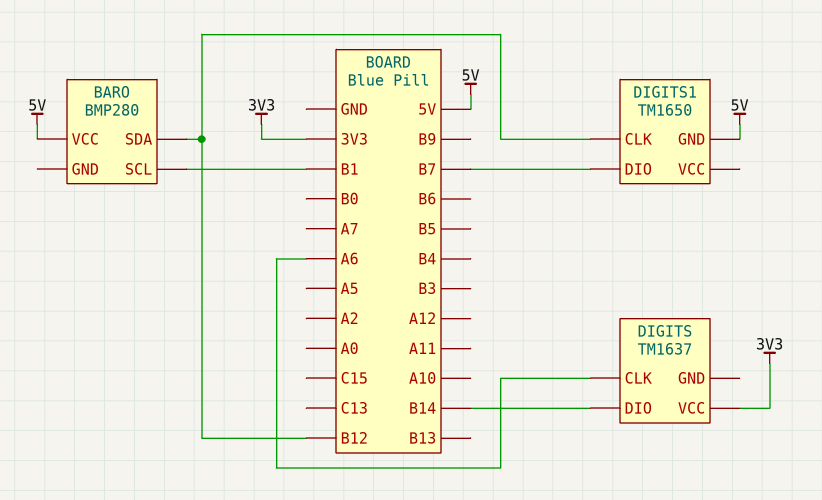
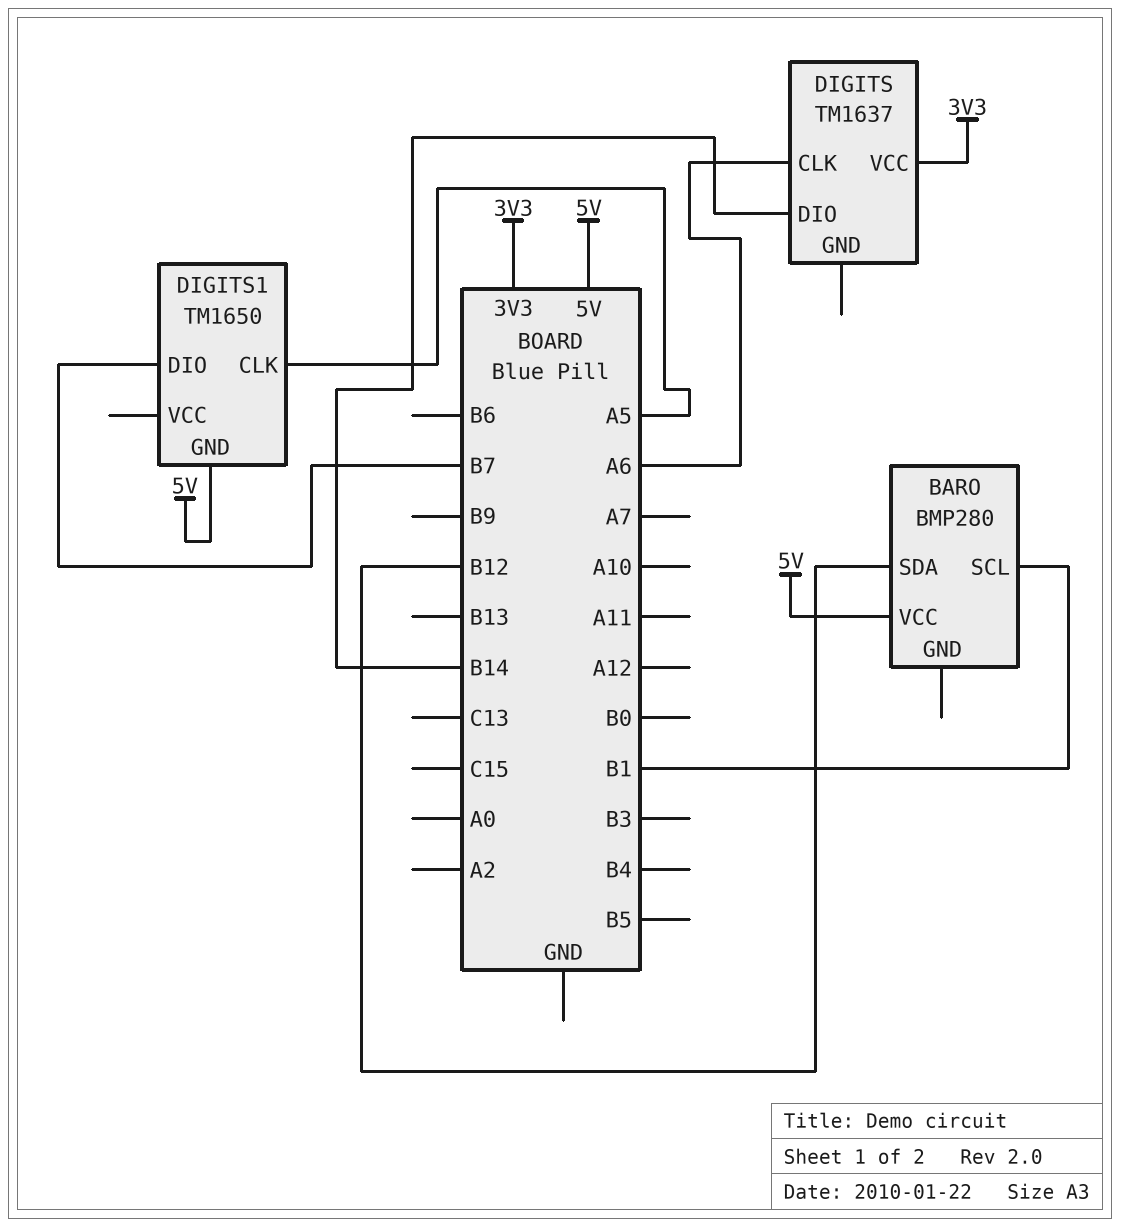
DIGITS1 pin CLK: B12 -> A5

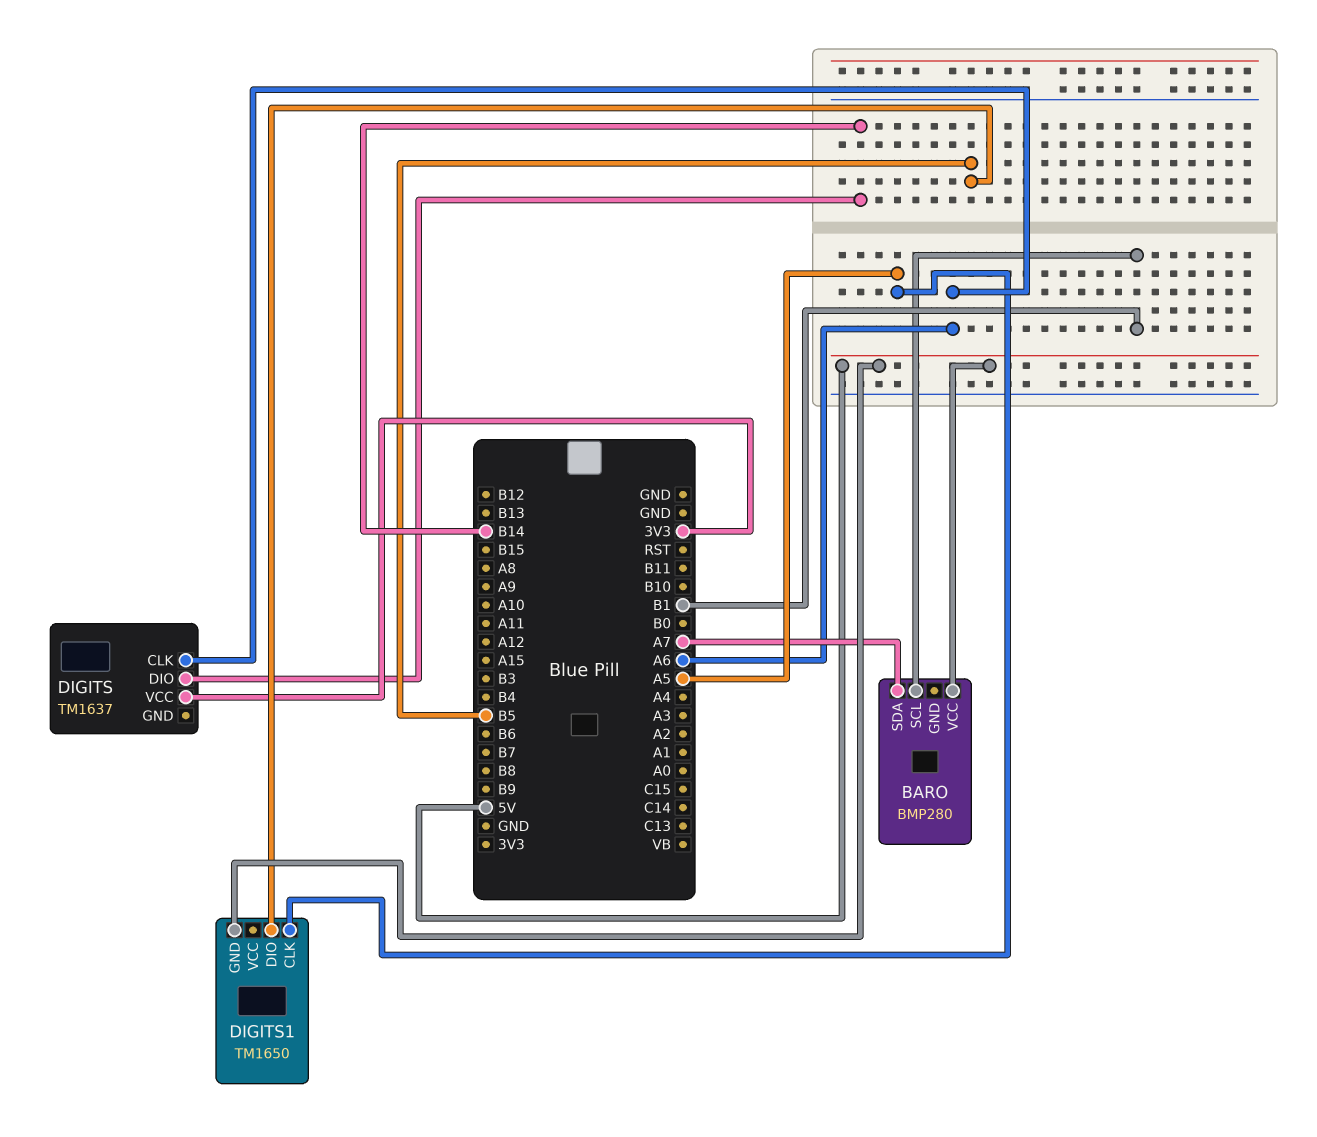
BARO pin SDA: B12 -> A7
DIGITS1 pin DIO: B7 -> B5

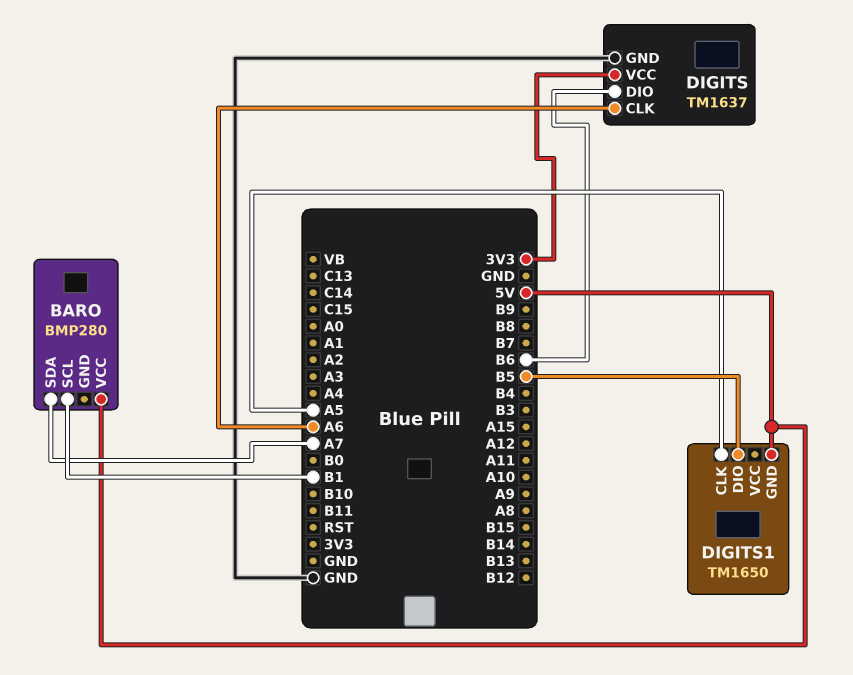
DIGITS pin DIO: B14 -> B6
DIGITS pin GND: none -> GND

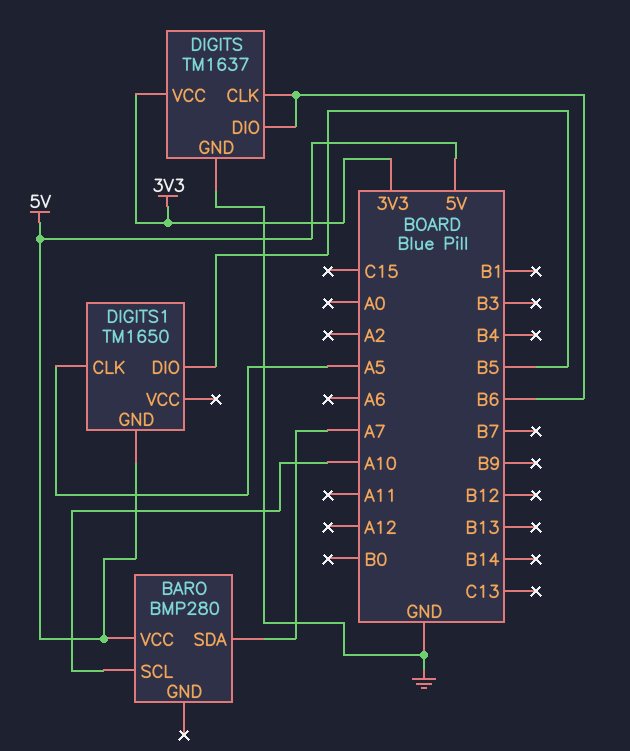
BARO pin SCL: B1 -> A10
DIGITS pin CLK: A6 -> B6

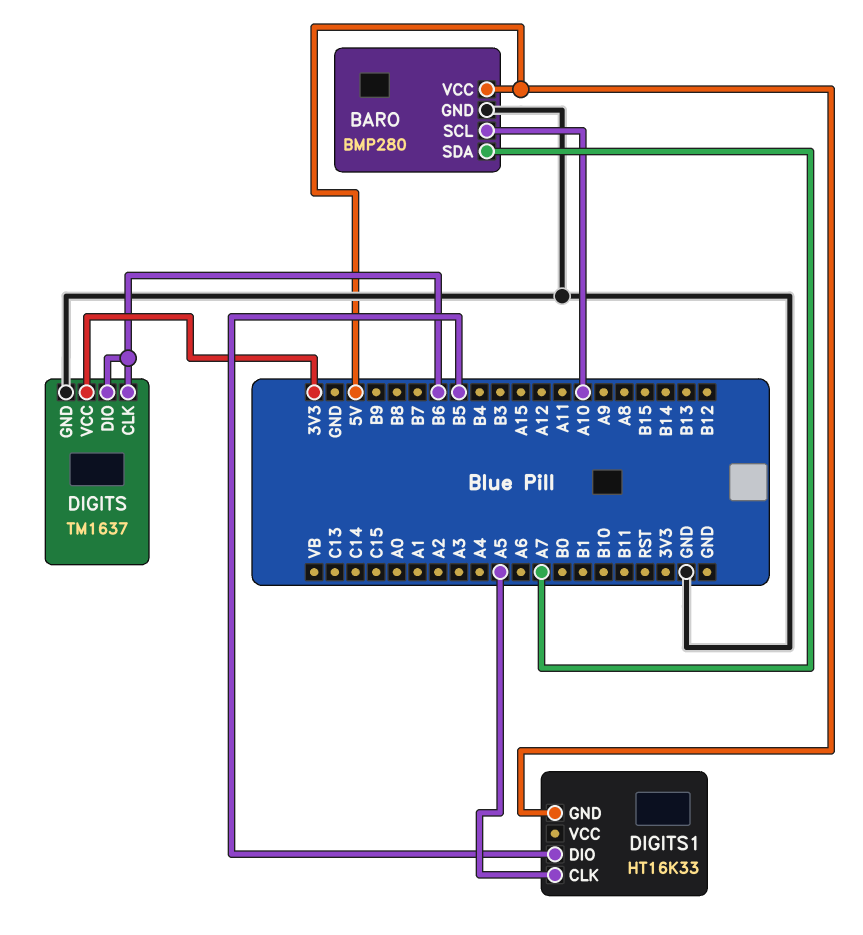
BARO pin GND: none -> GND
DIGITS1: TM1650 -> HT16K33

